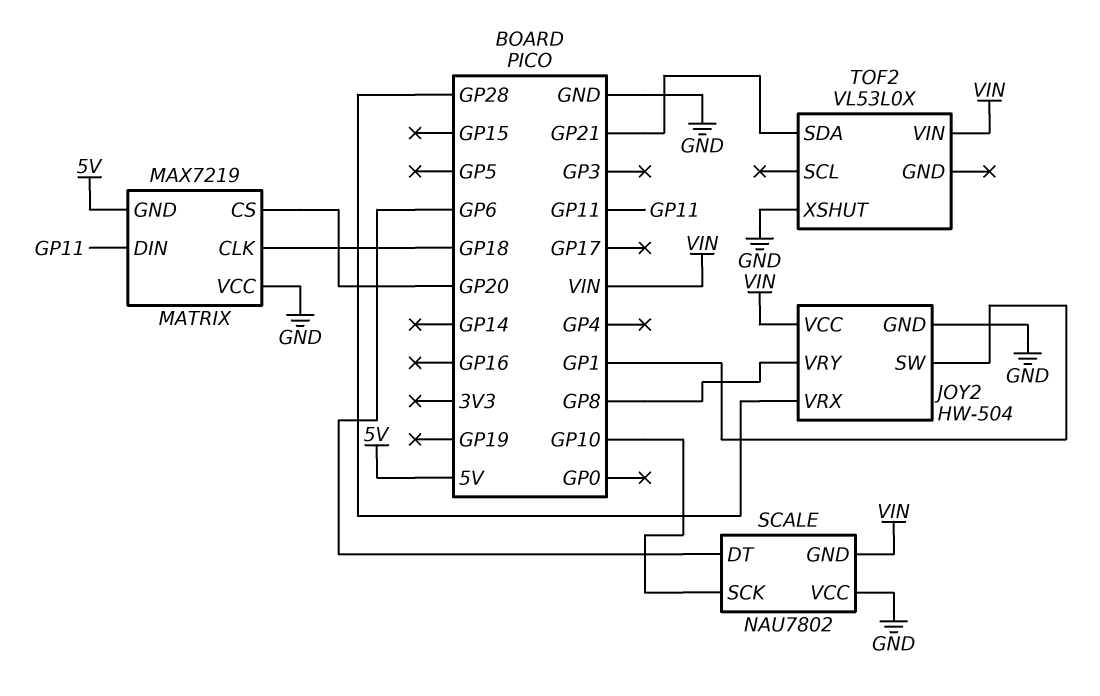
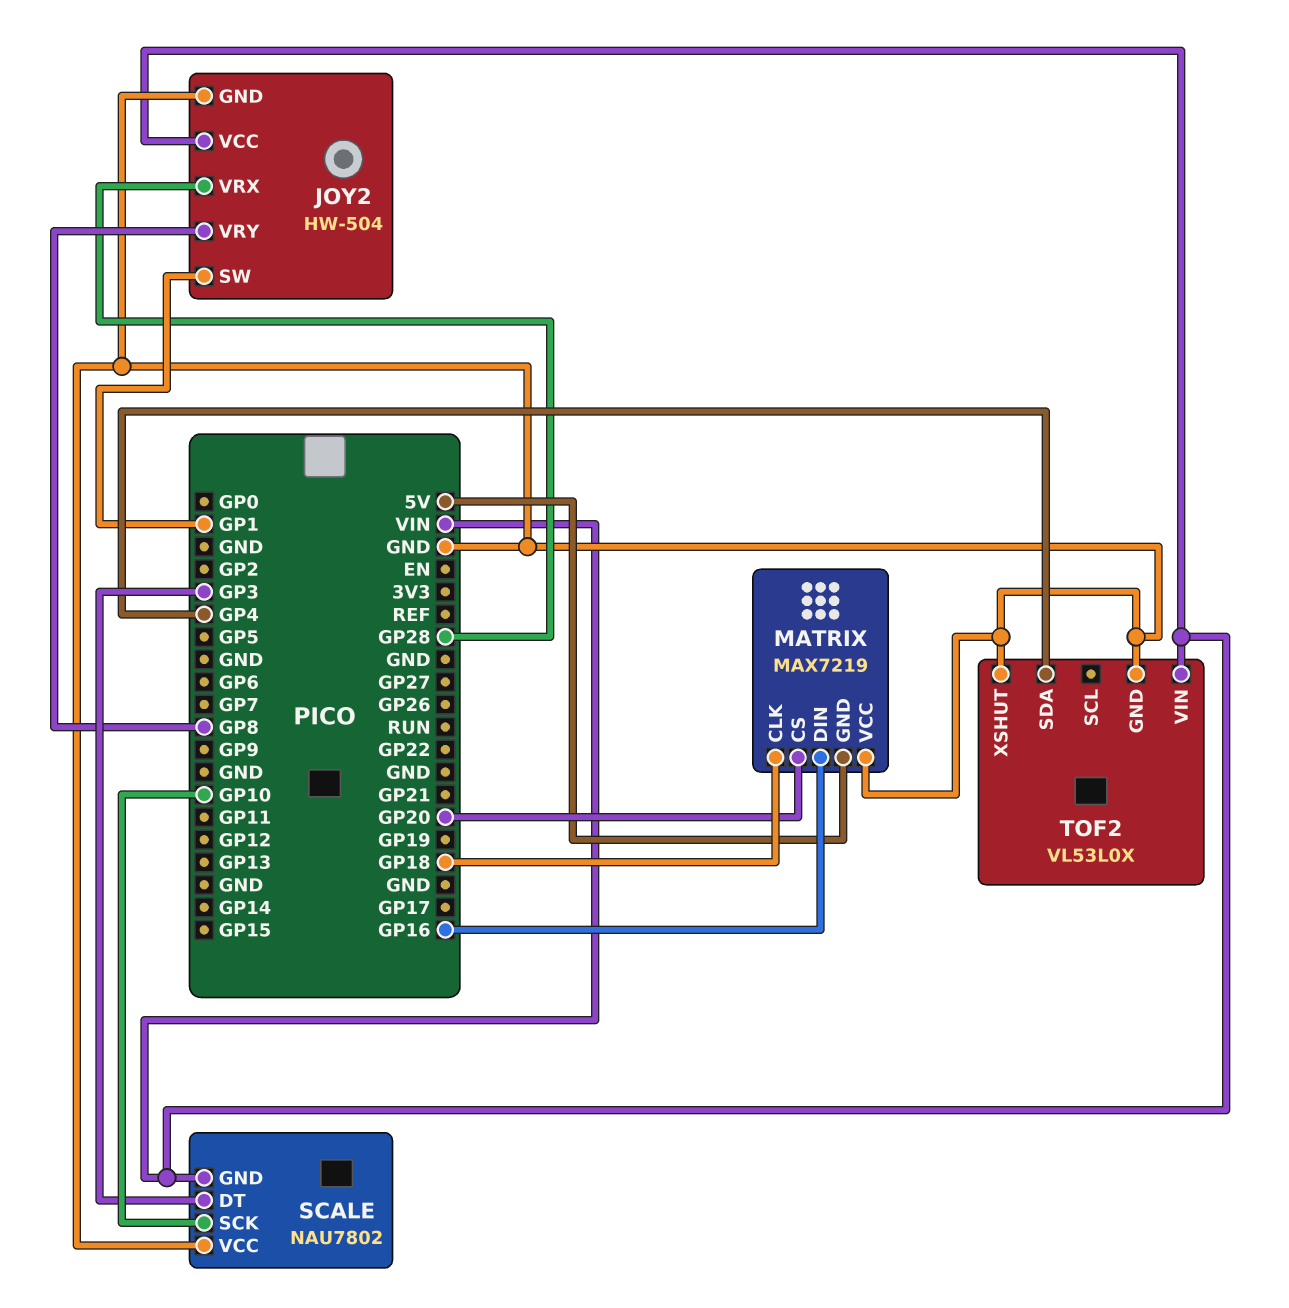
MATRIX pin DIN: GP11 -> GP16
SCALE pin DT: GP6 -> GP3
TOF2 pin GND: none -> GND
TOF2 pin SDA: GP21 -> GP4

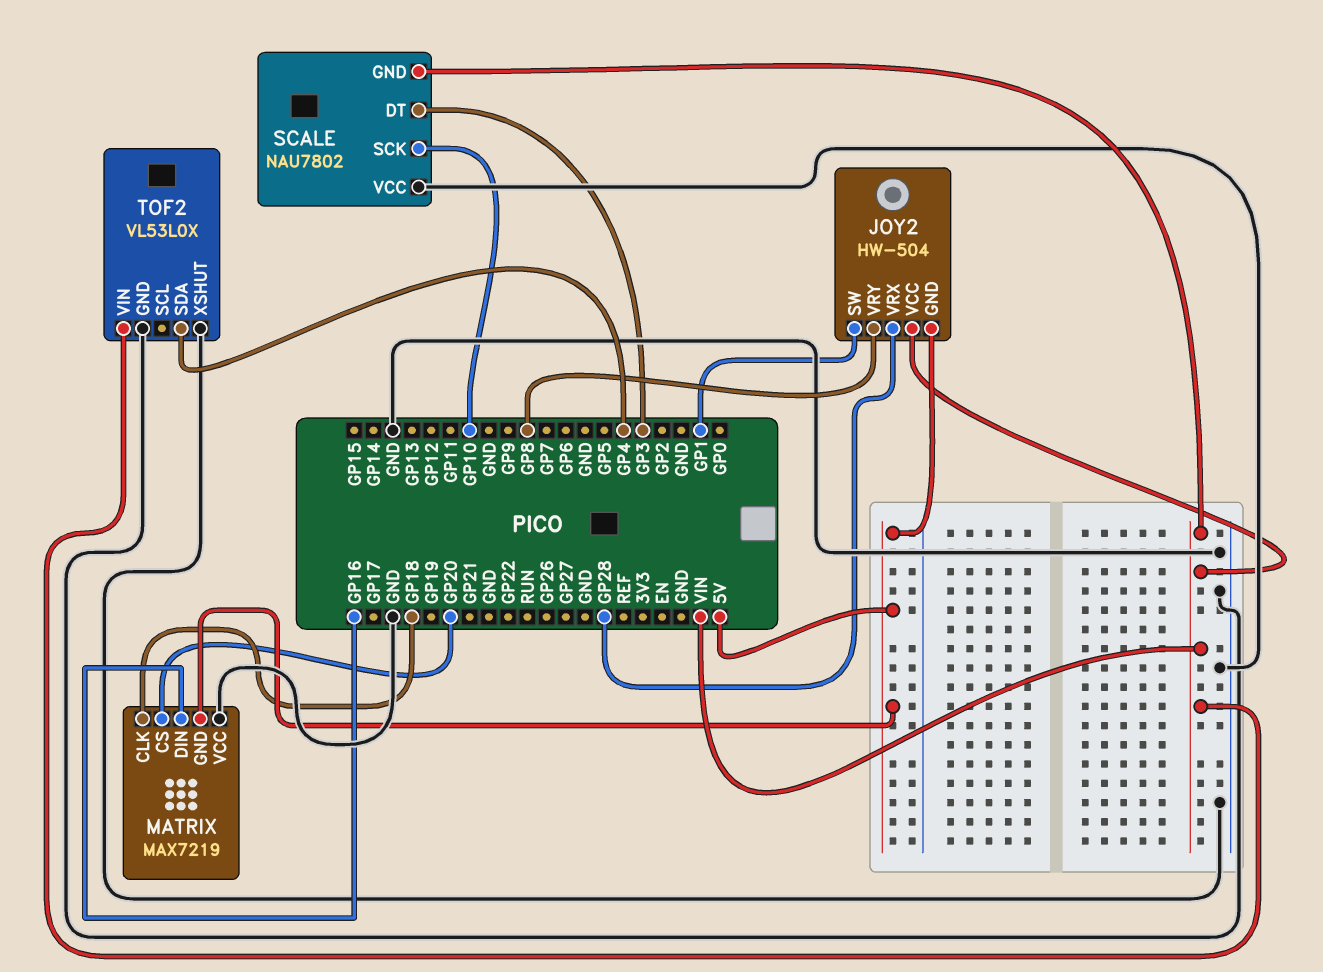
JOY2 pin GND: GND -> 5V

